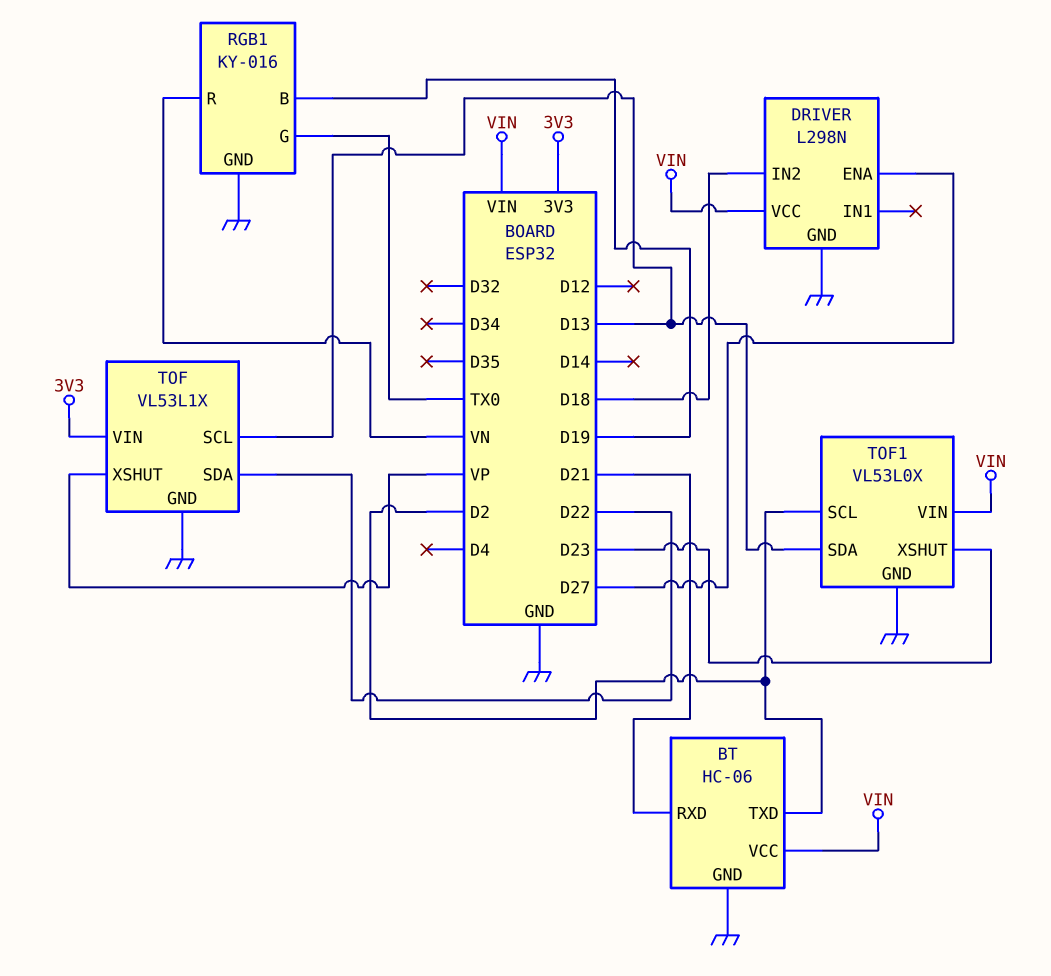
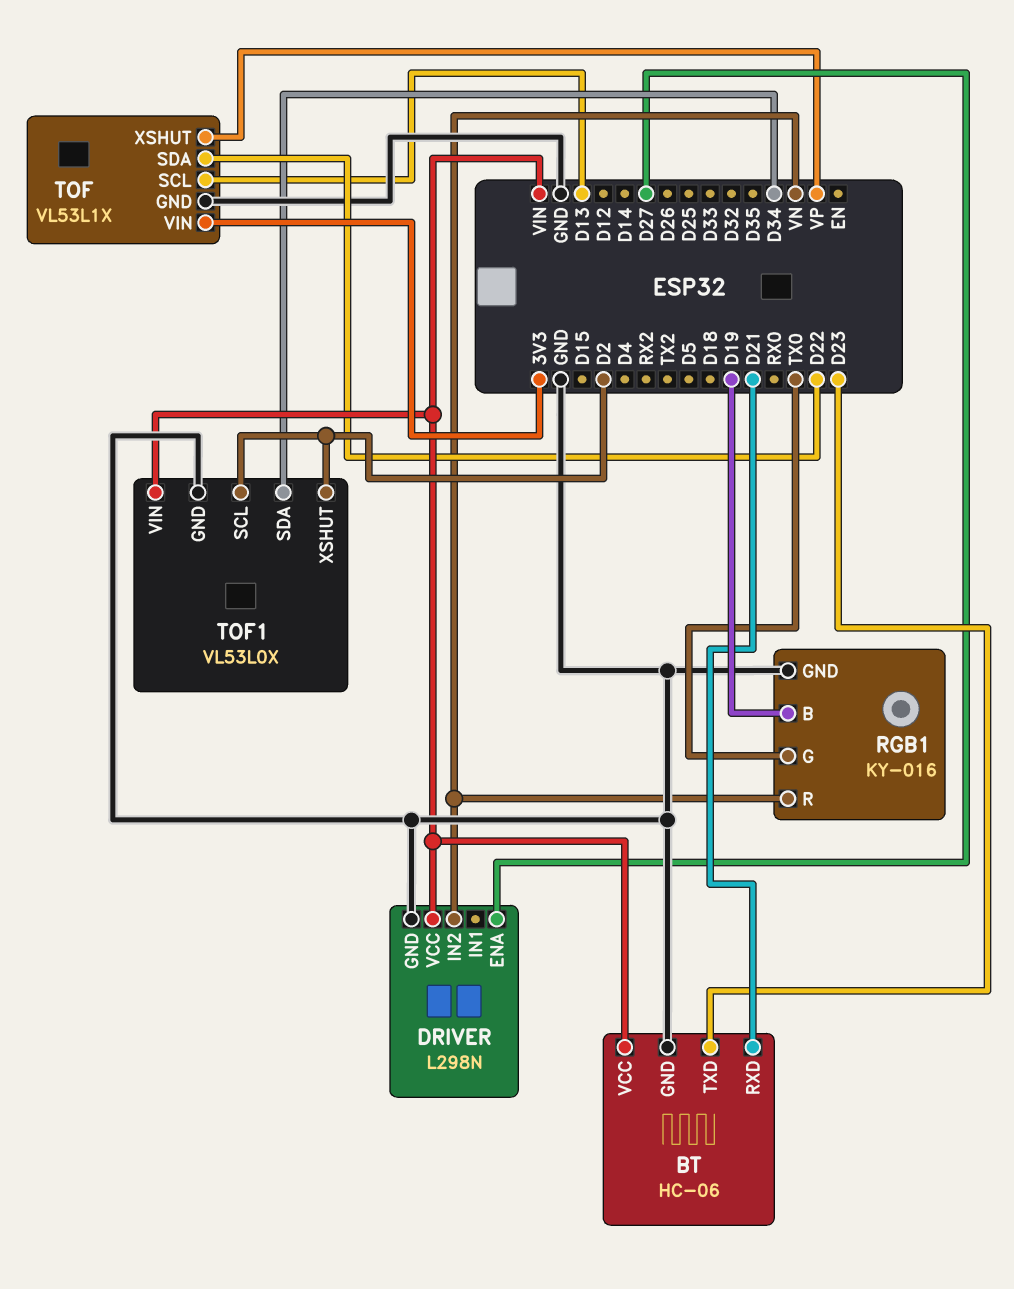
BT pin TXD: D2 -> D23
DRIVER pin IN2: D18 -> VN
TOF1 pin SDA: D13 -> D34
TOF1 pin XSHUT: D23 -> D2

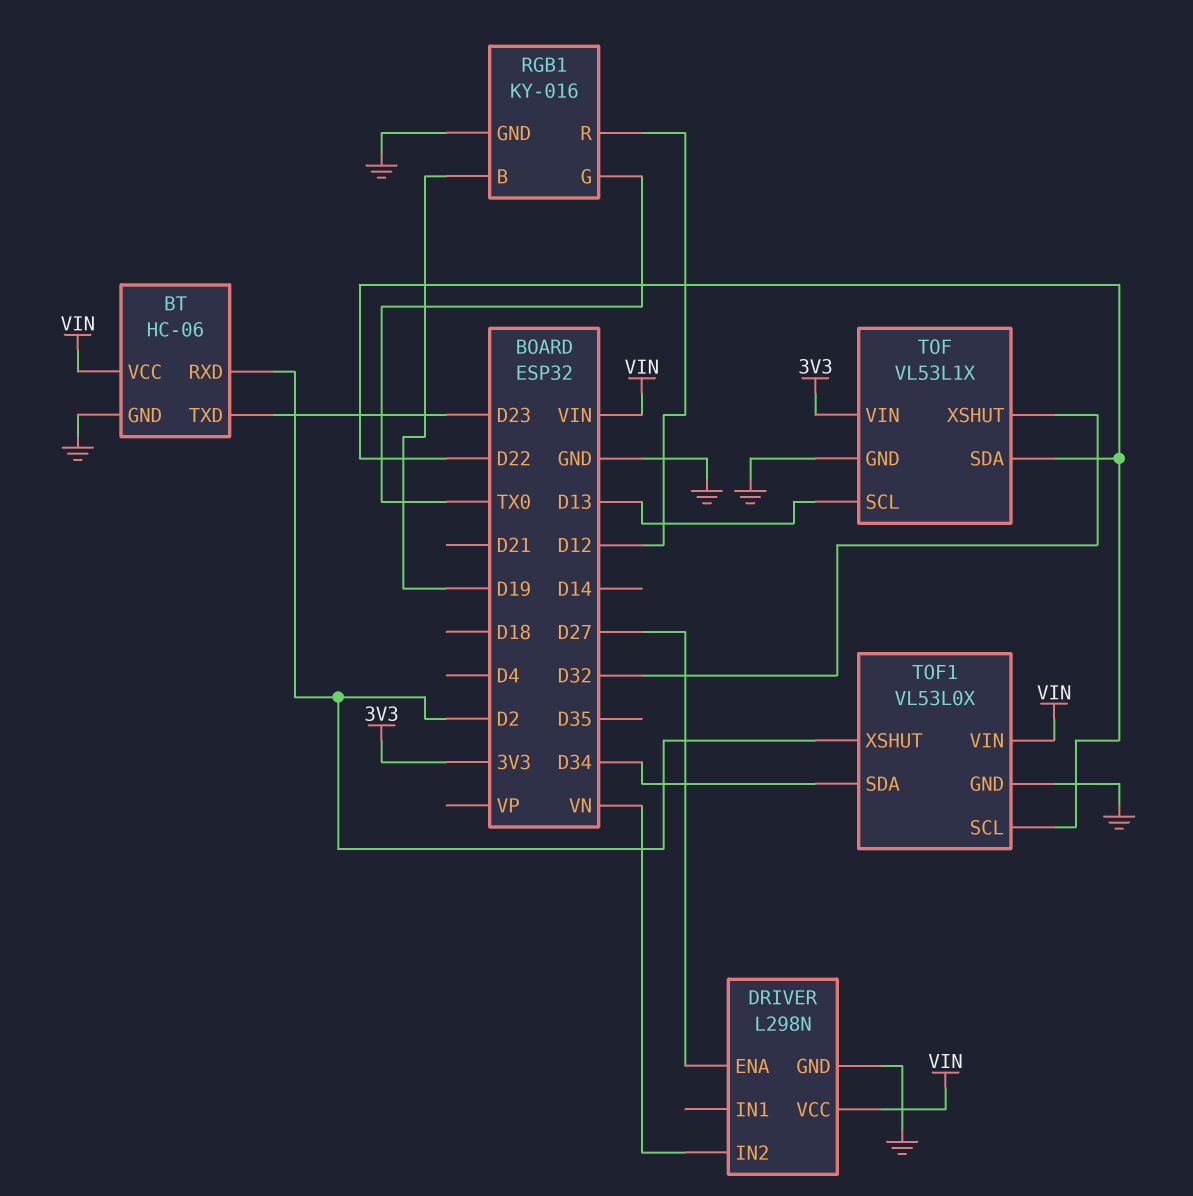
BT pin RXD: D21 -> D2
RGB1 pin R: VN -> D12
TOF pin XSHUT: VP -> D32
TOF1 pin SCL: D2 -> D22

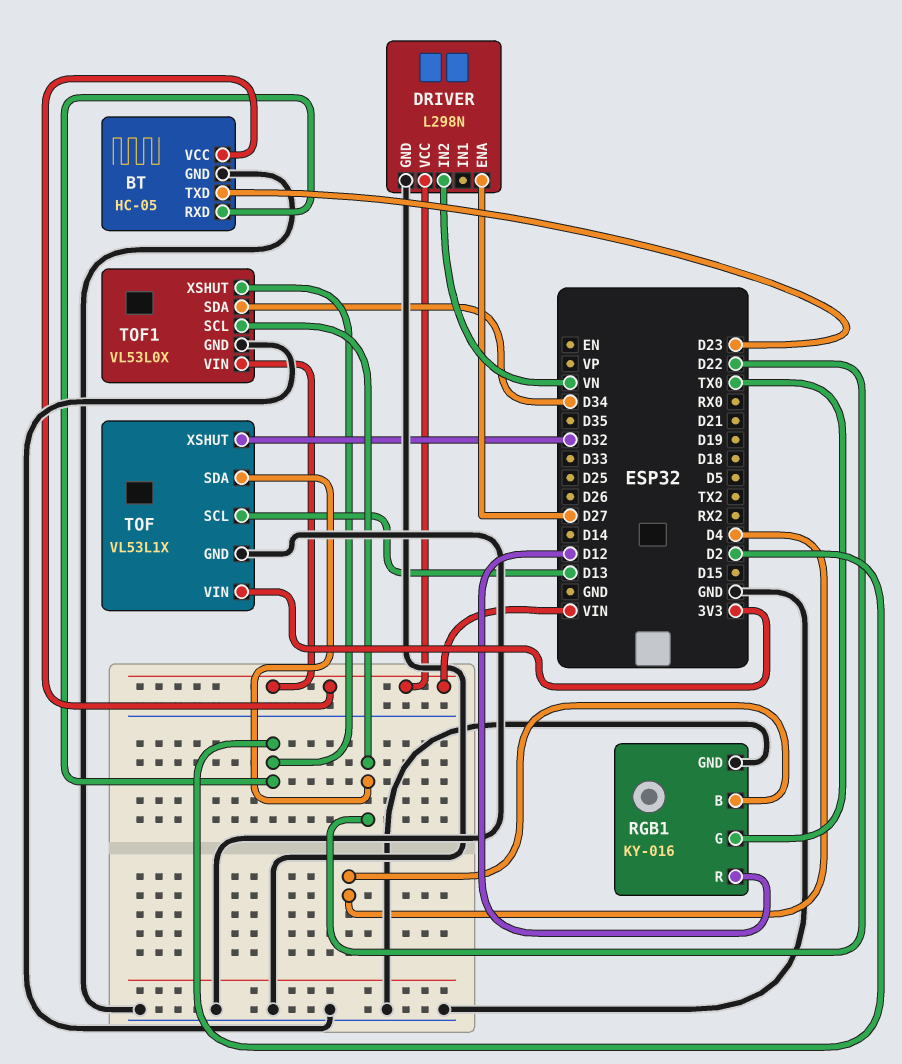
BT: HC-06 -> HC-05
RGB1 pin B: D19 -> D4

